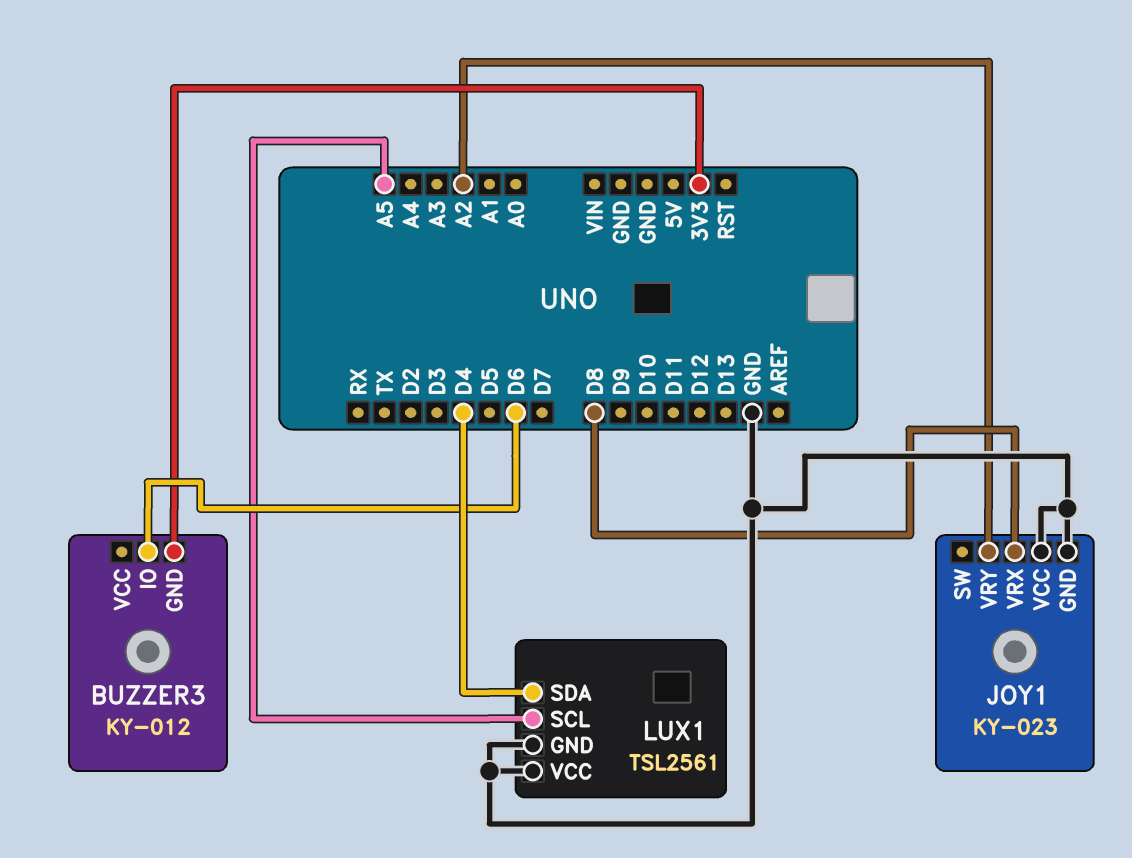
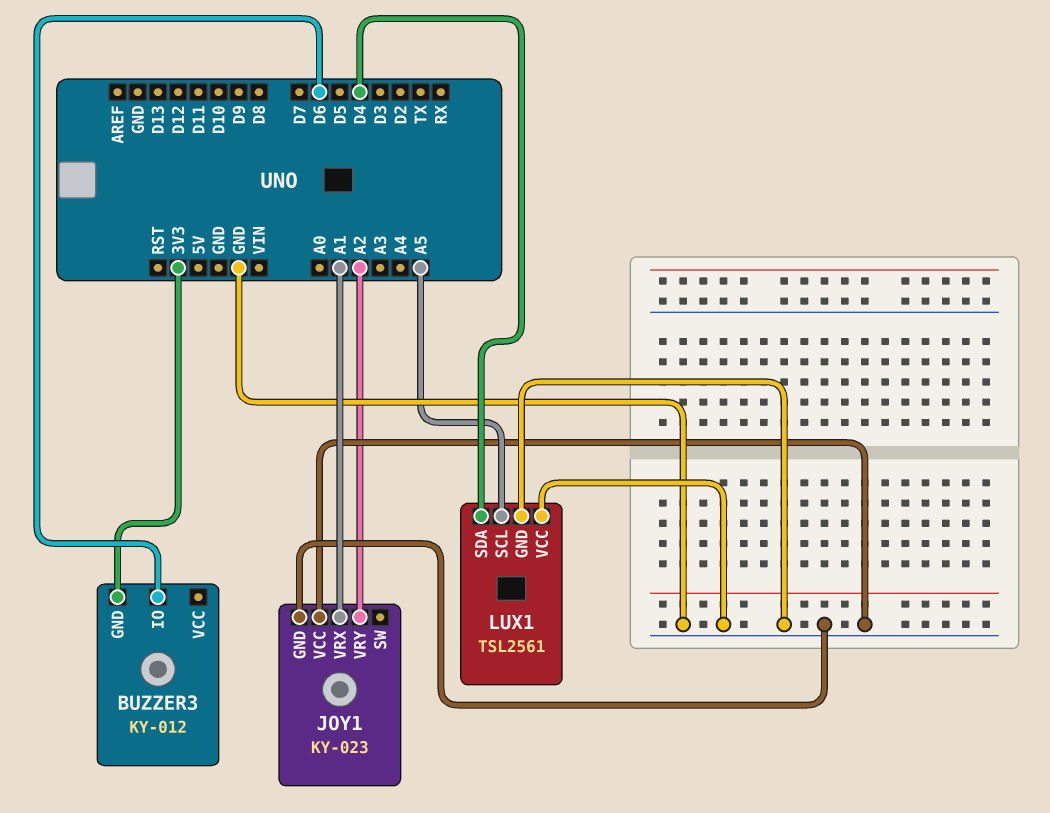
JOY1 pin VRX: D8 -> A1

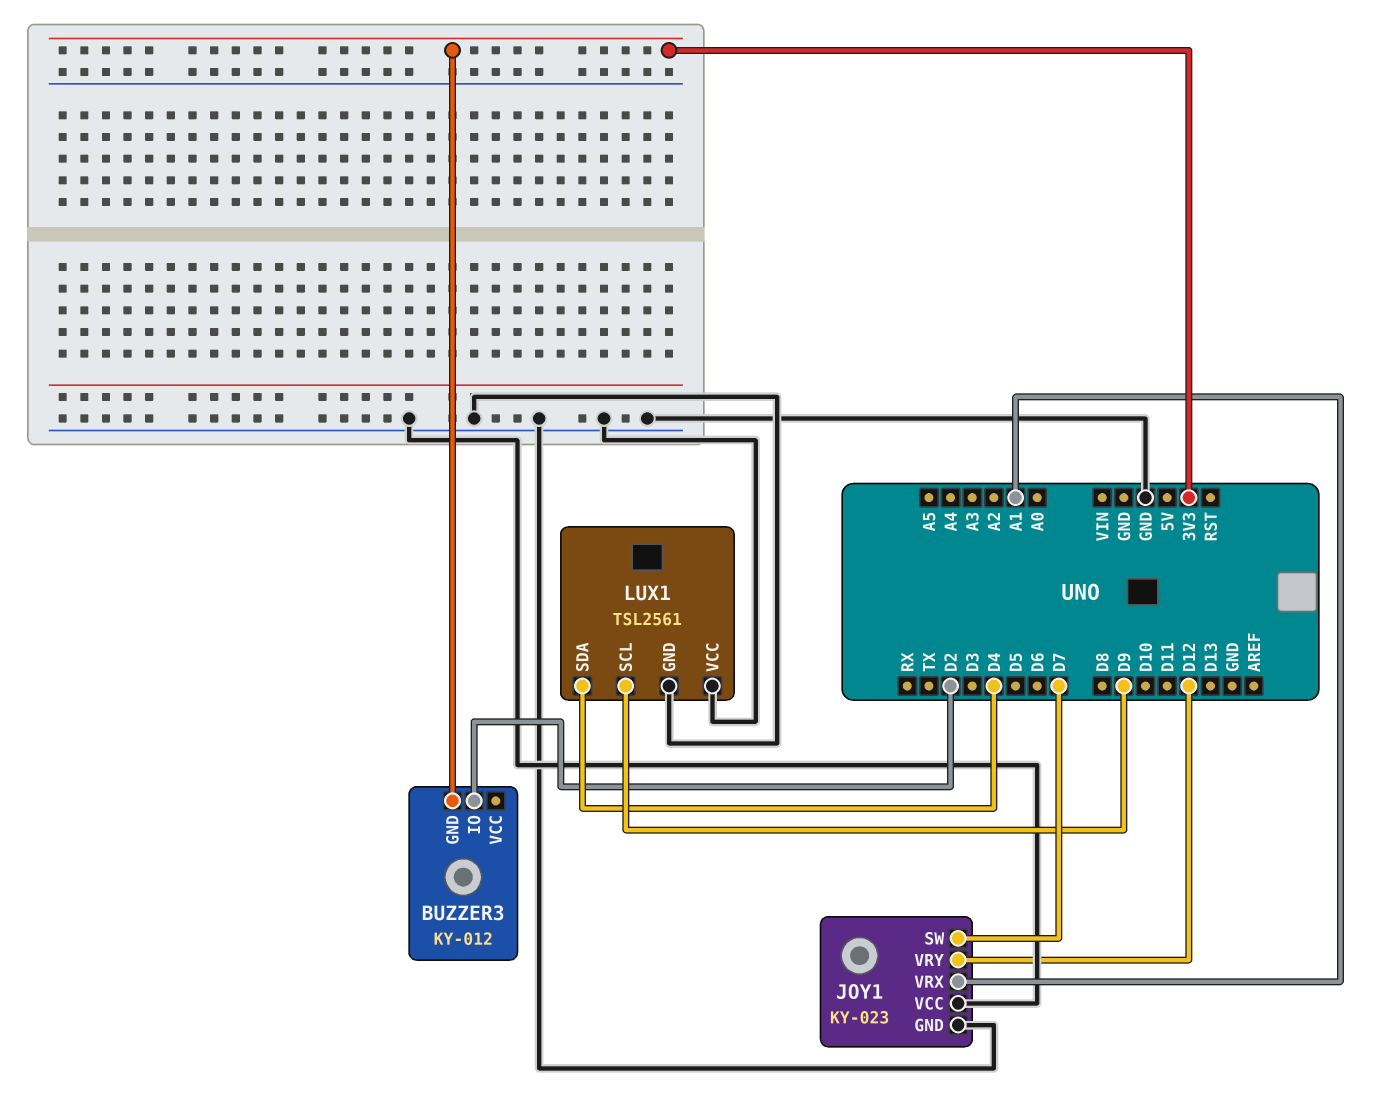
BUZZER3 pin IO: D6 -> D2
JOY1 pin SW: none -> D7
JOY1 pin VRY: A2 -> D12
LUX1 pin SCL: A5 -> D9

